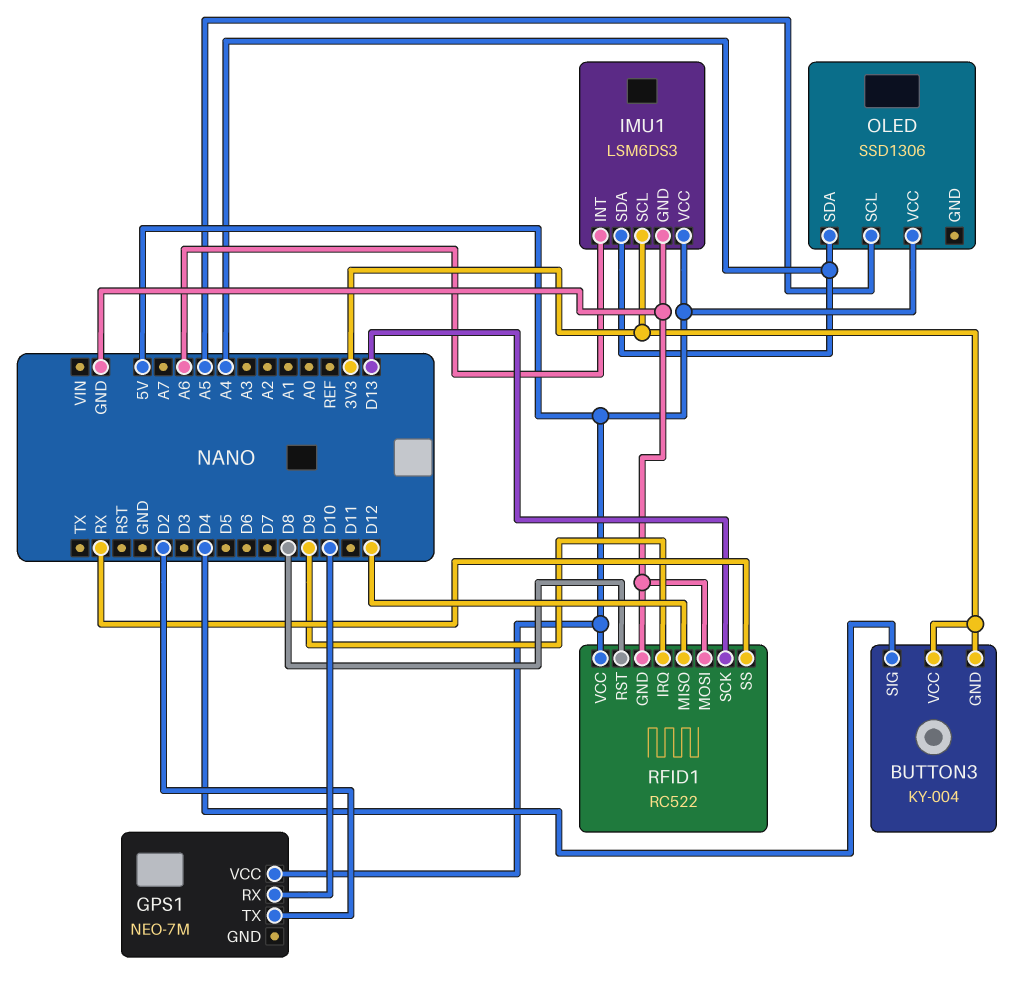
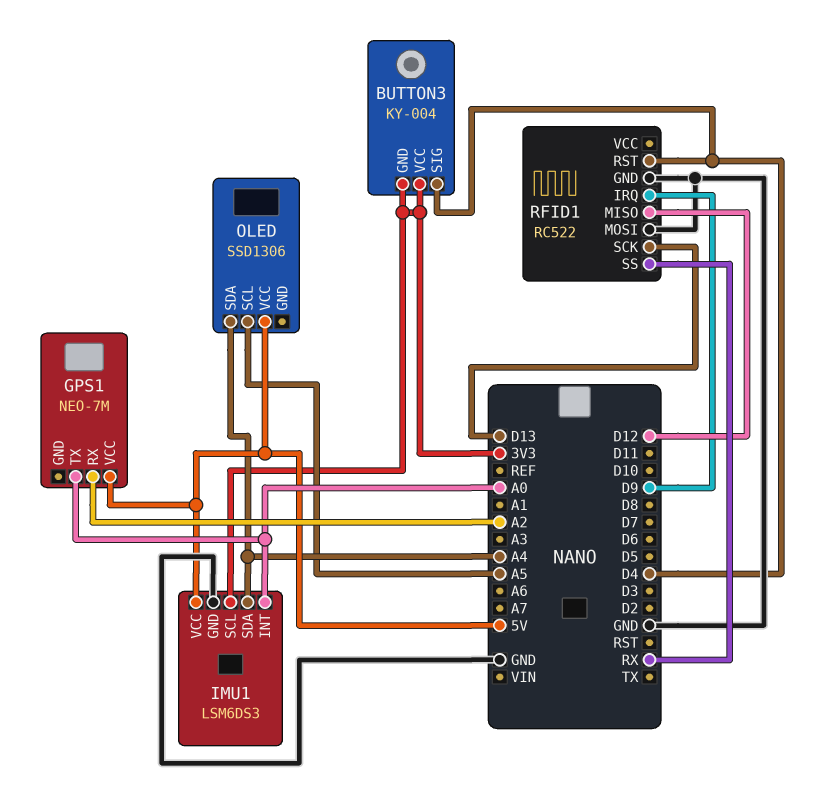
GPS1 pin RX: D10 -> A2
GPS1 pin TX: D2 -> A0
IMU1 pin INT: A6 -> A0
RFID1 pin RST: D8 -> D4
RFID1 pin VCC: 5V -> none

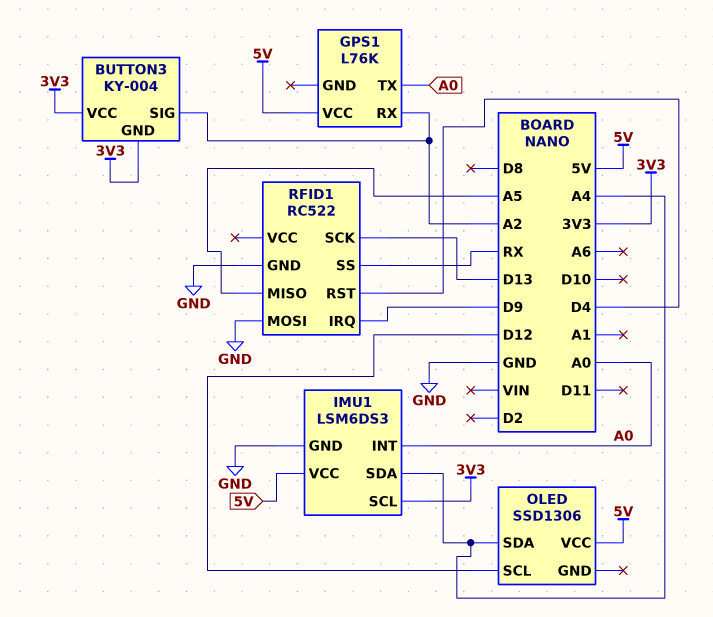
BUTTON3 pin SIG: D4 -> A2
GPS1: NEO-7M -> L76K
OLED pin SCL: A5 -> D12
RFID1 pin MISO: D12 -> A5

